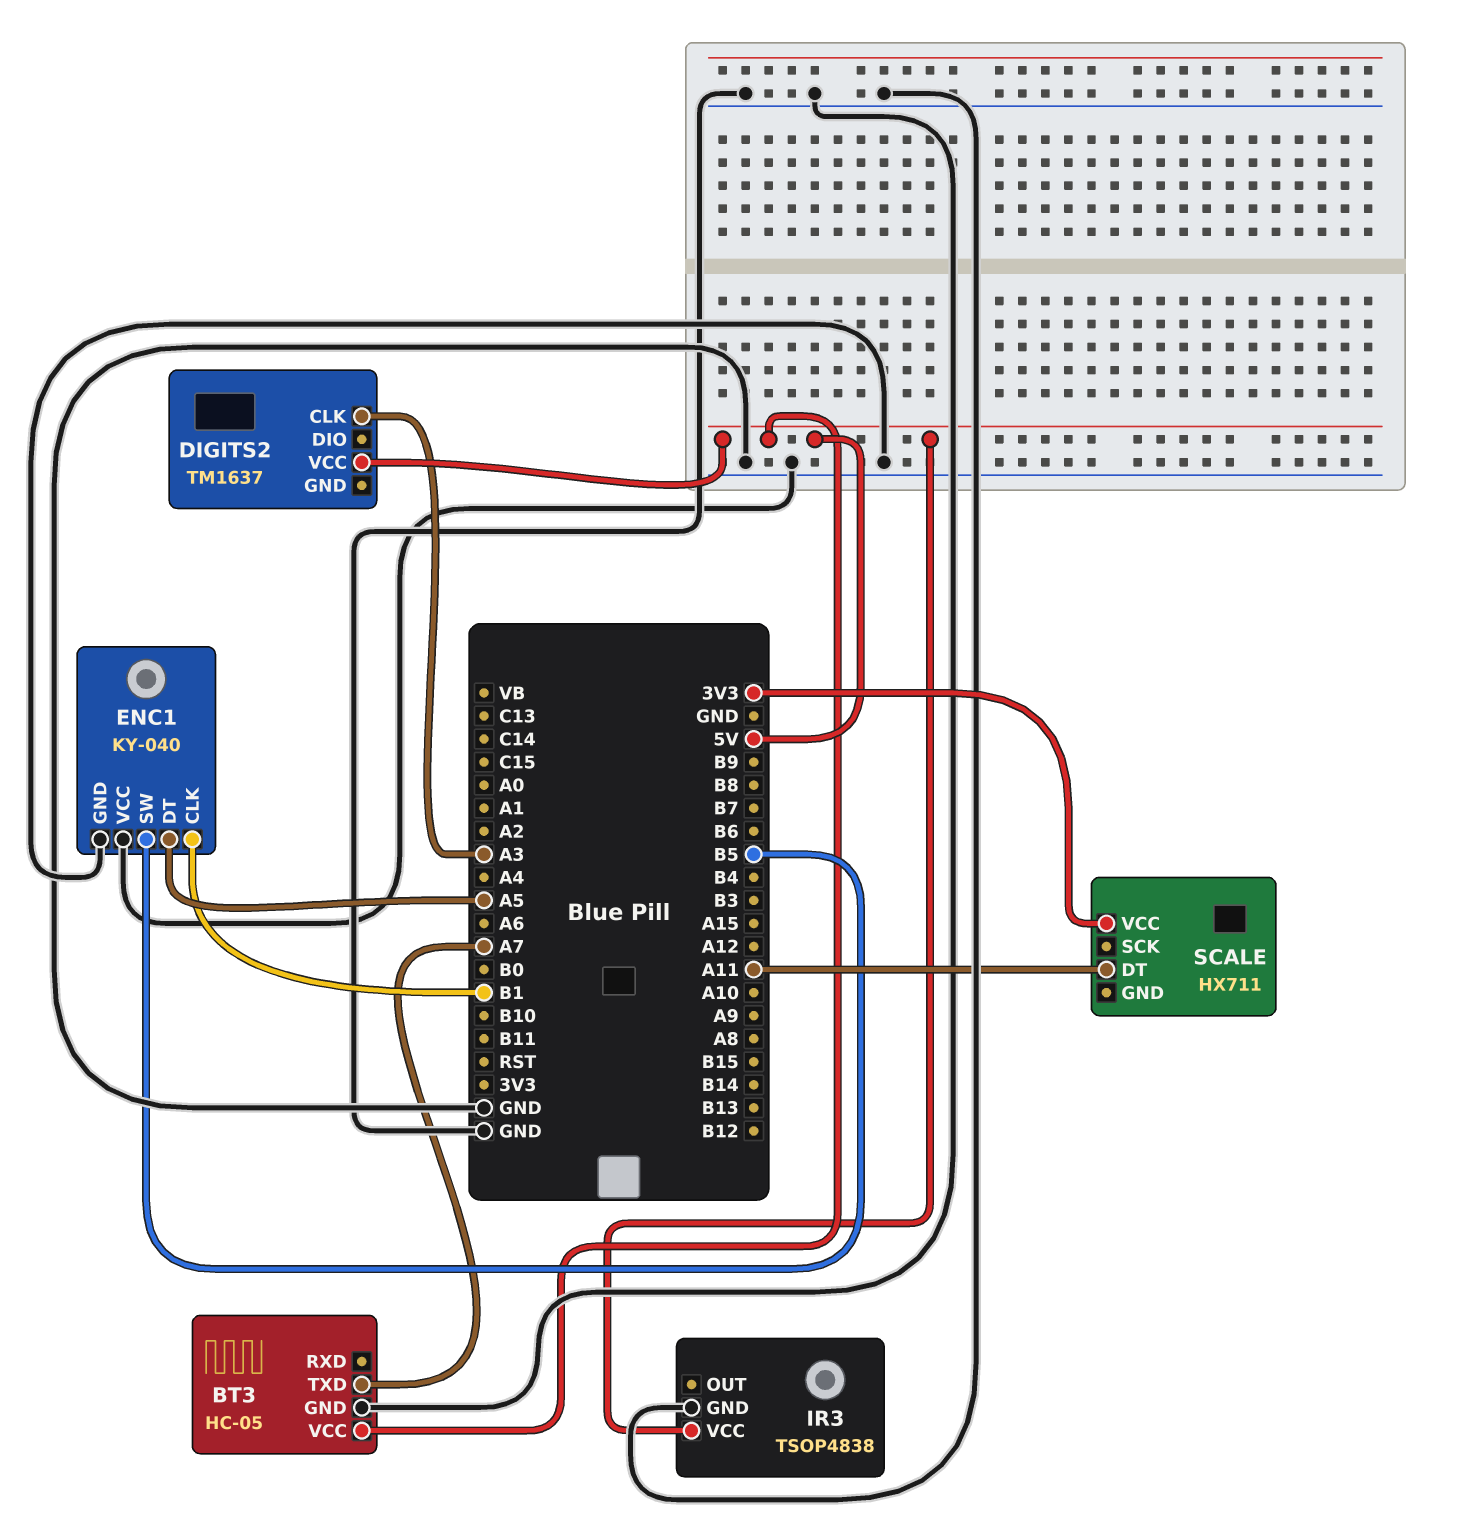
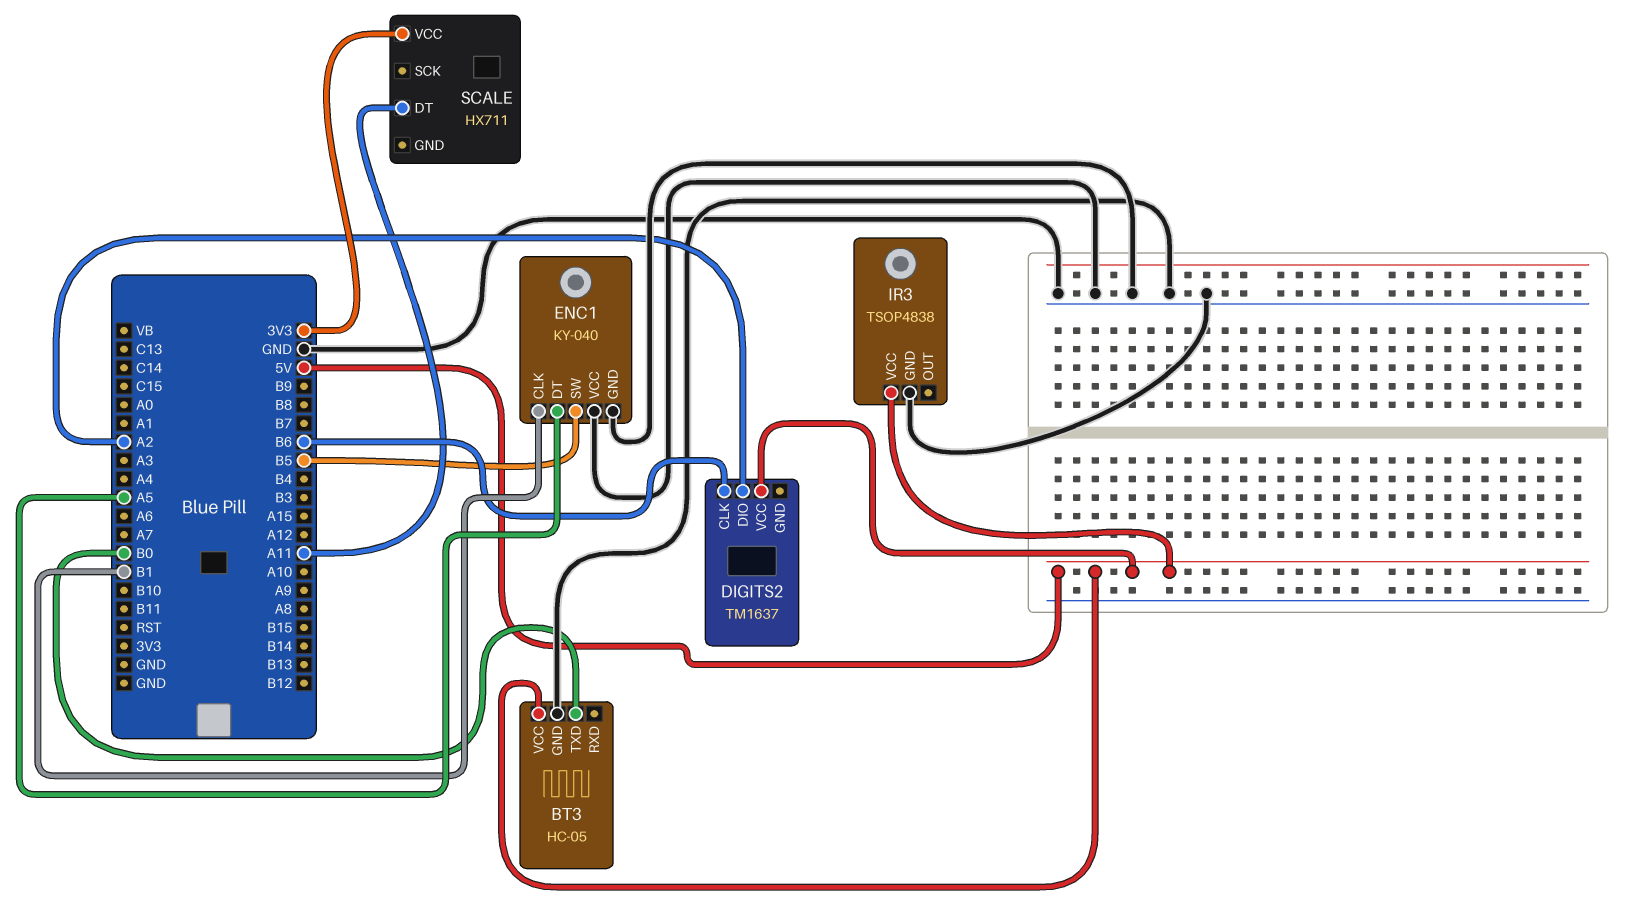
BT3 pin TXD: A7 -> B0
DIGITS2 pin CLK: A3 -> B6
DIGITS2 pin DIO: none -> A2

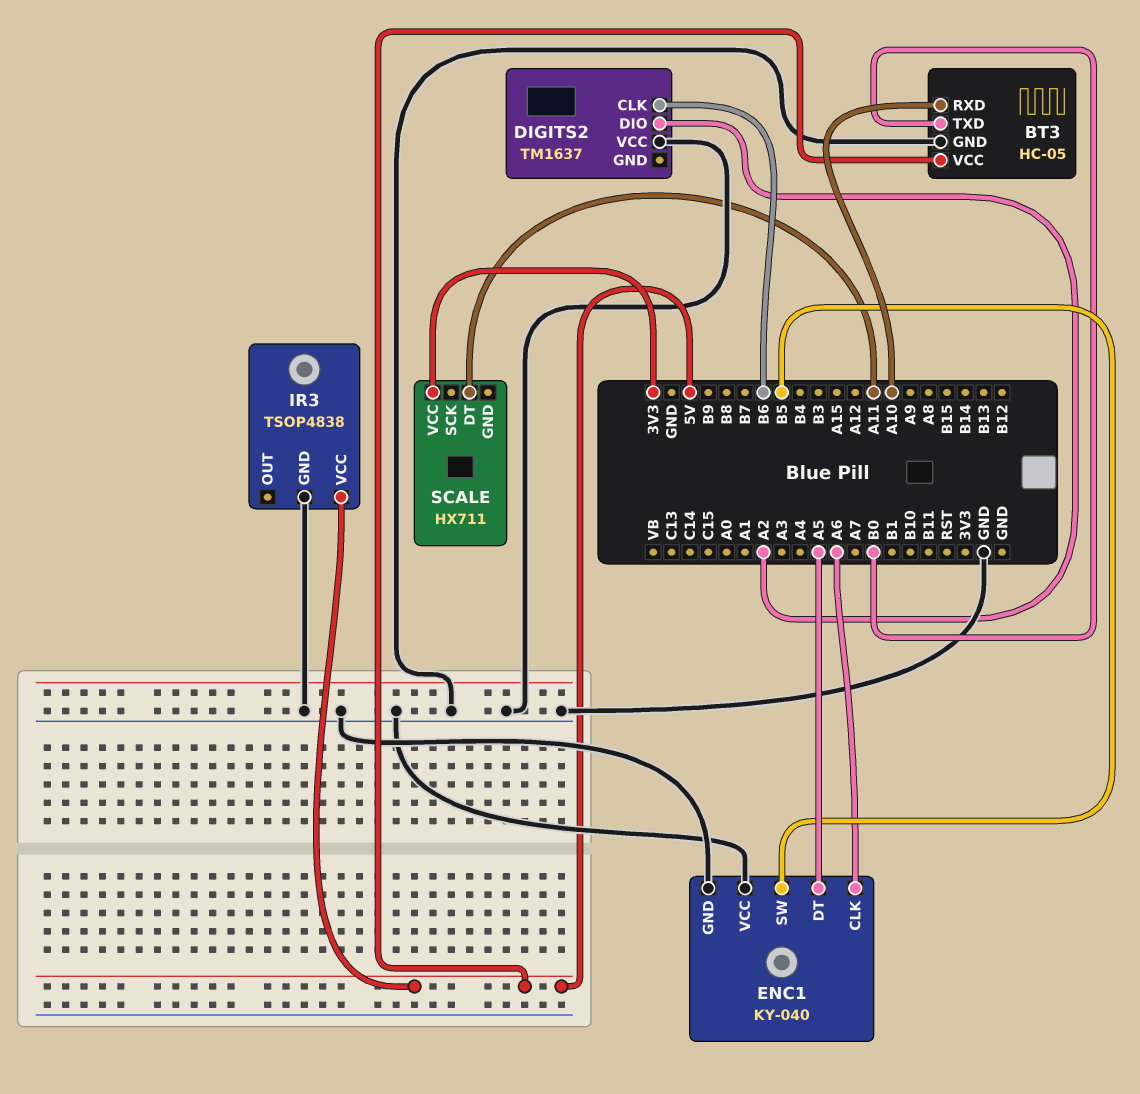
BT3 pin RXD: none -> A10
DIGITS2 pin VCC: 5V -> GND
ENC1 pin CLK: B1 -> A6

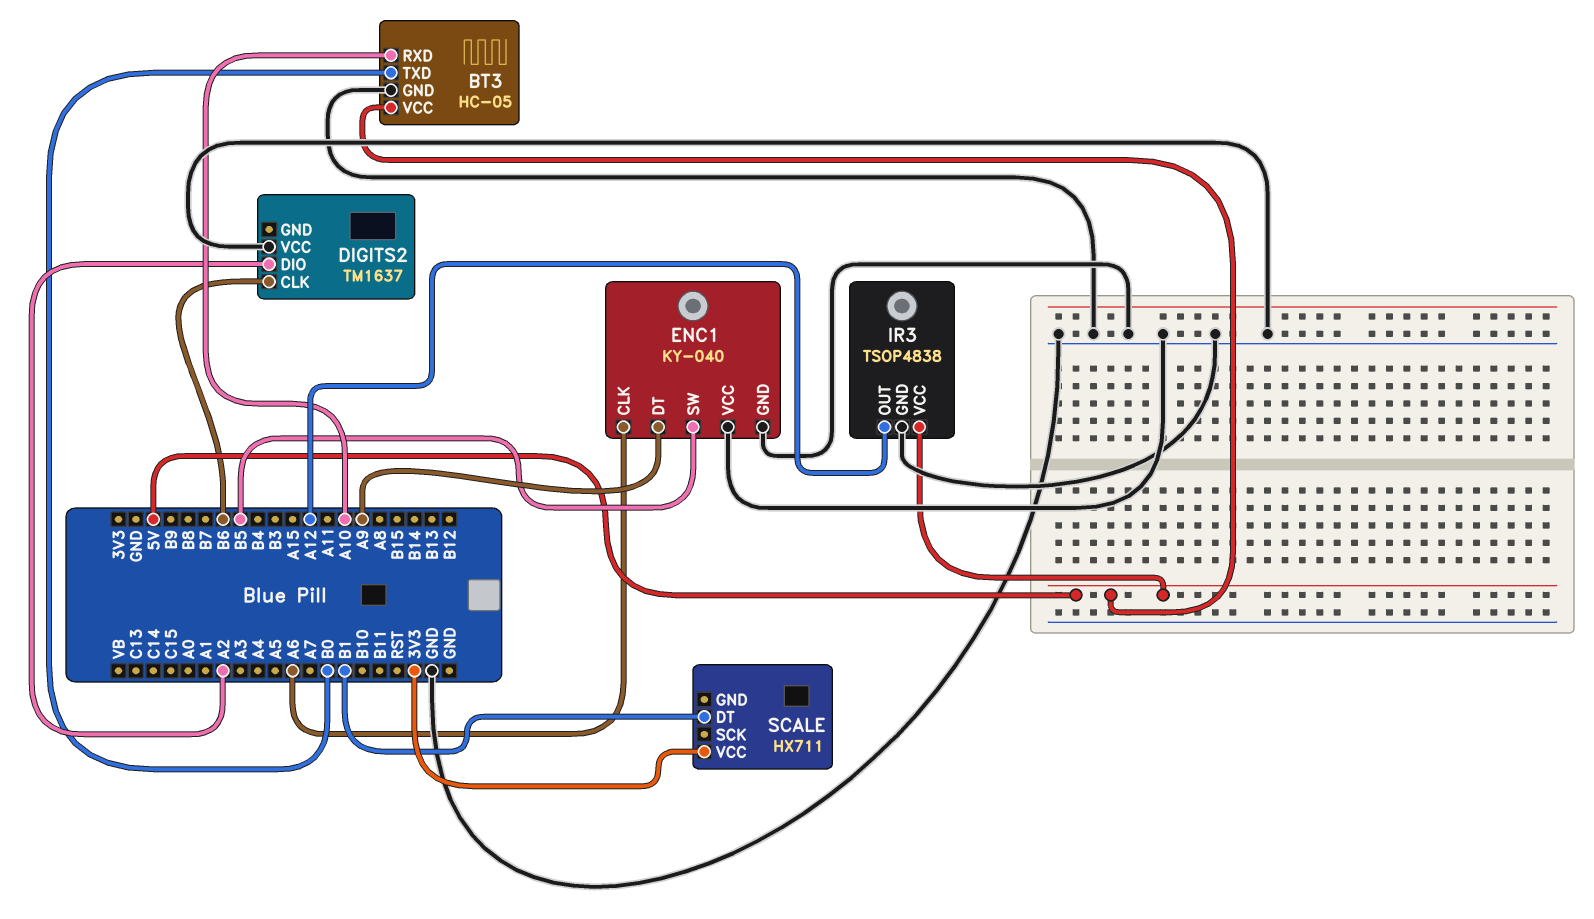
ENC1 pin DT: A5 -> A9
IR3 pin OUT: none -> A12
SCALE pin DT: A11 -> B1

